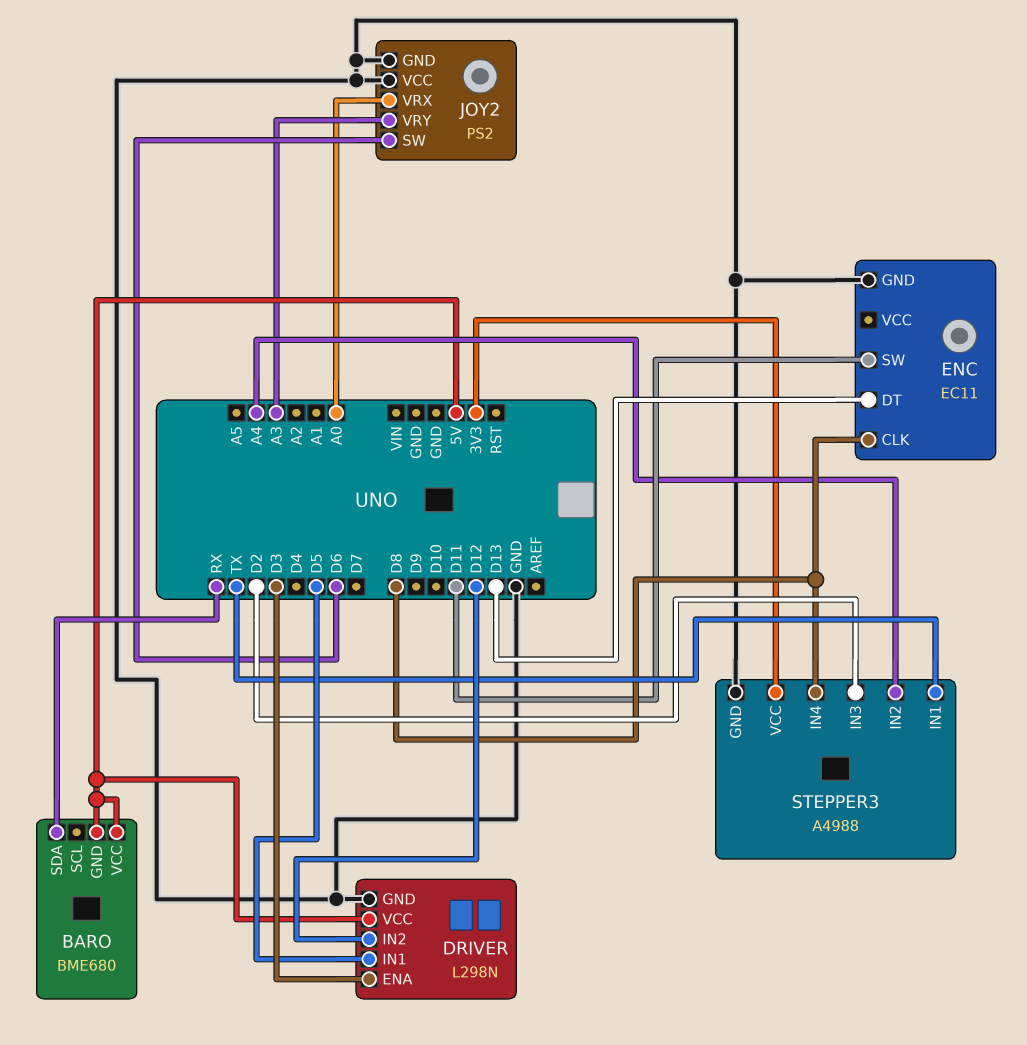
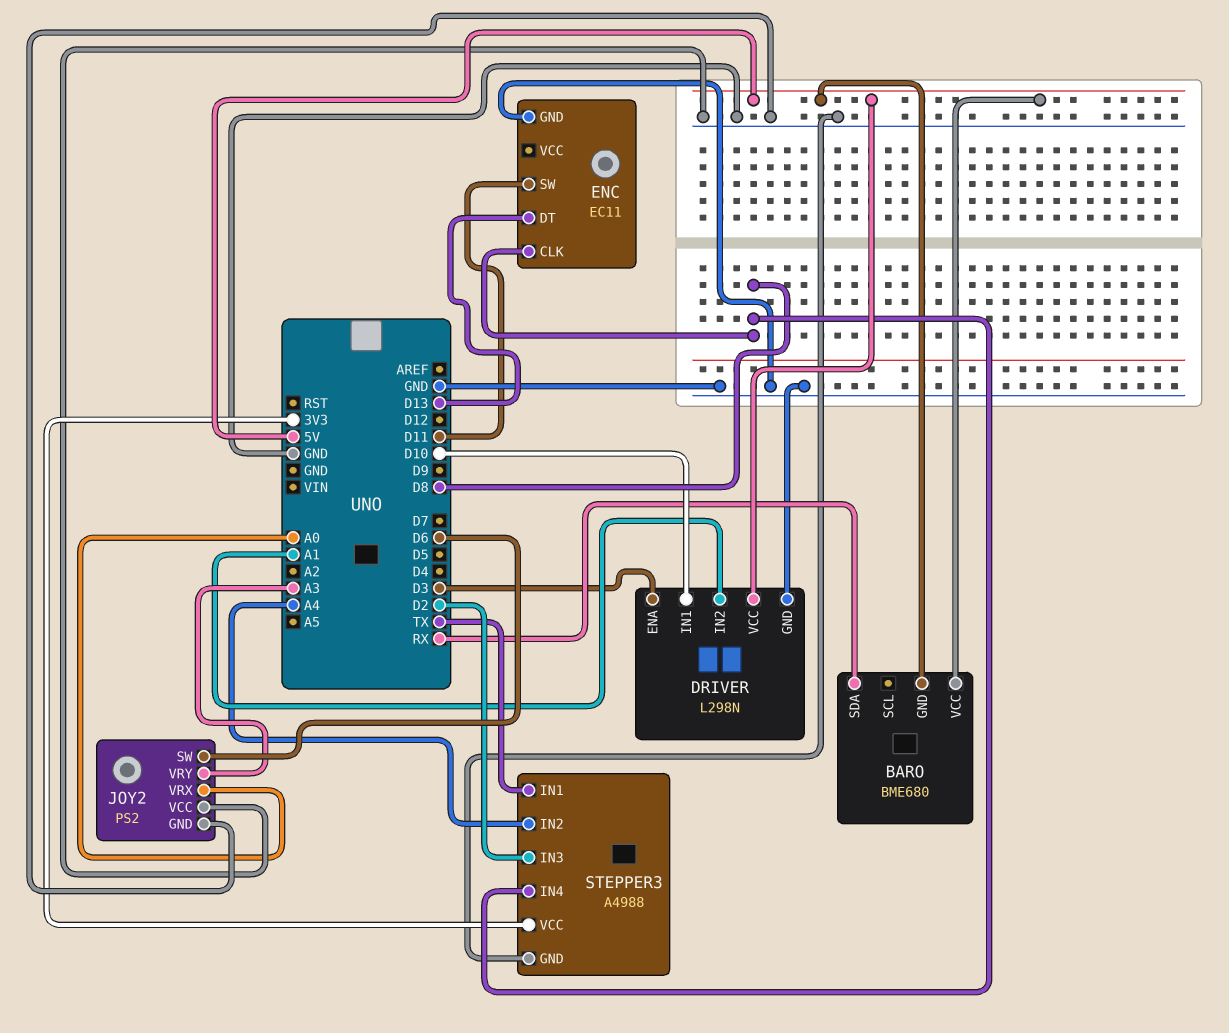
DRIVER pin IN1: D5 -> D10
DRIVER pin IN2: D12 -> A1

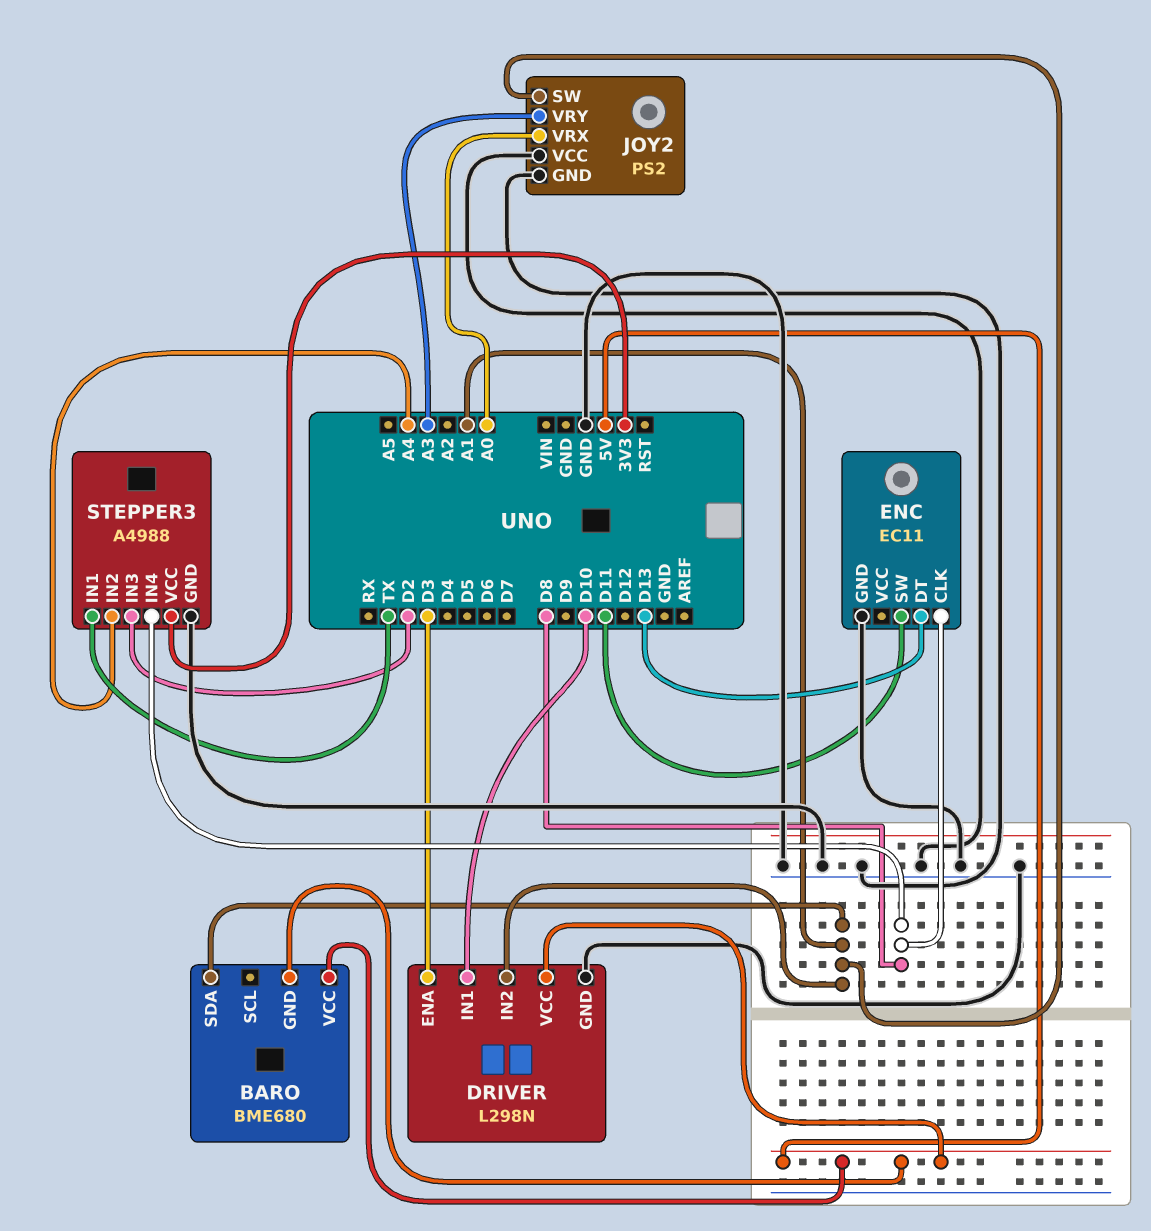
BARO pin SDA: RX -> A1
JOY2 pin SW: D6 -> A1

